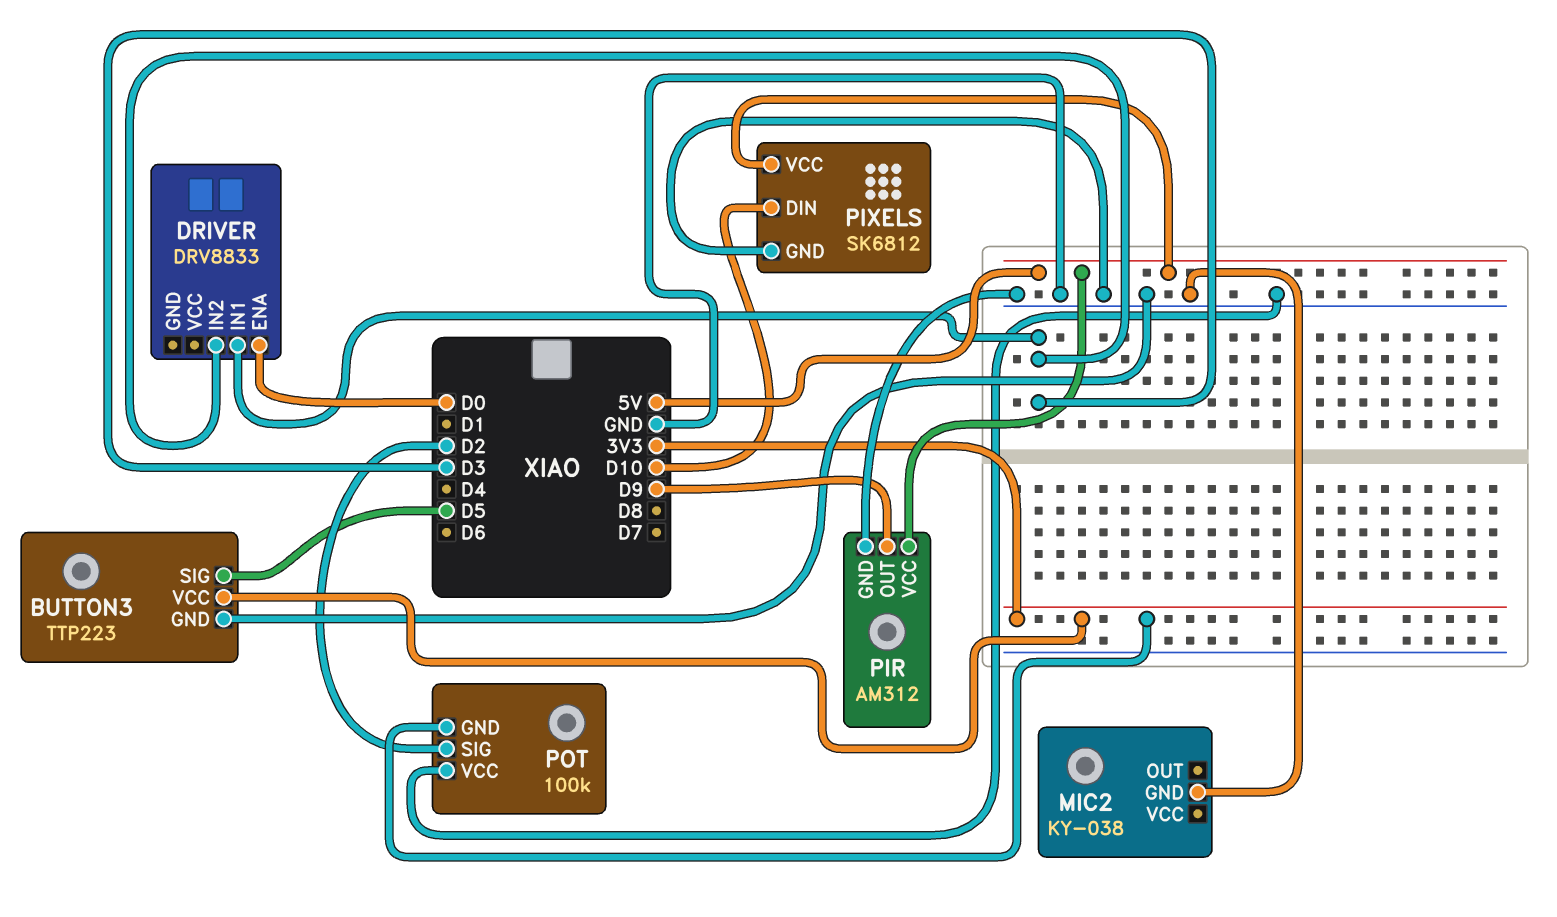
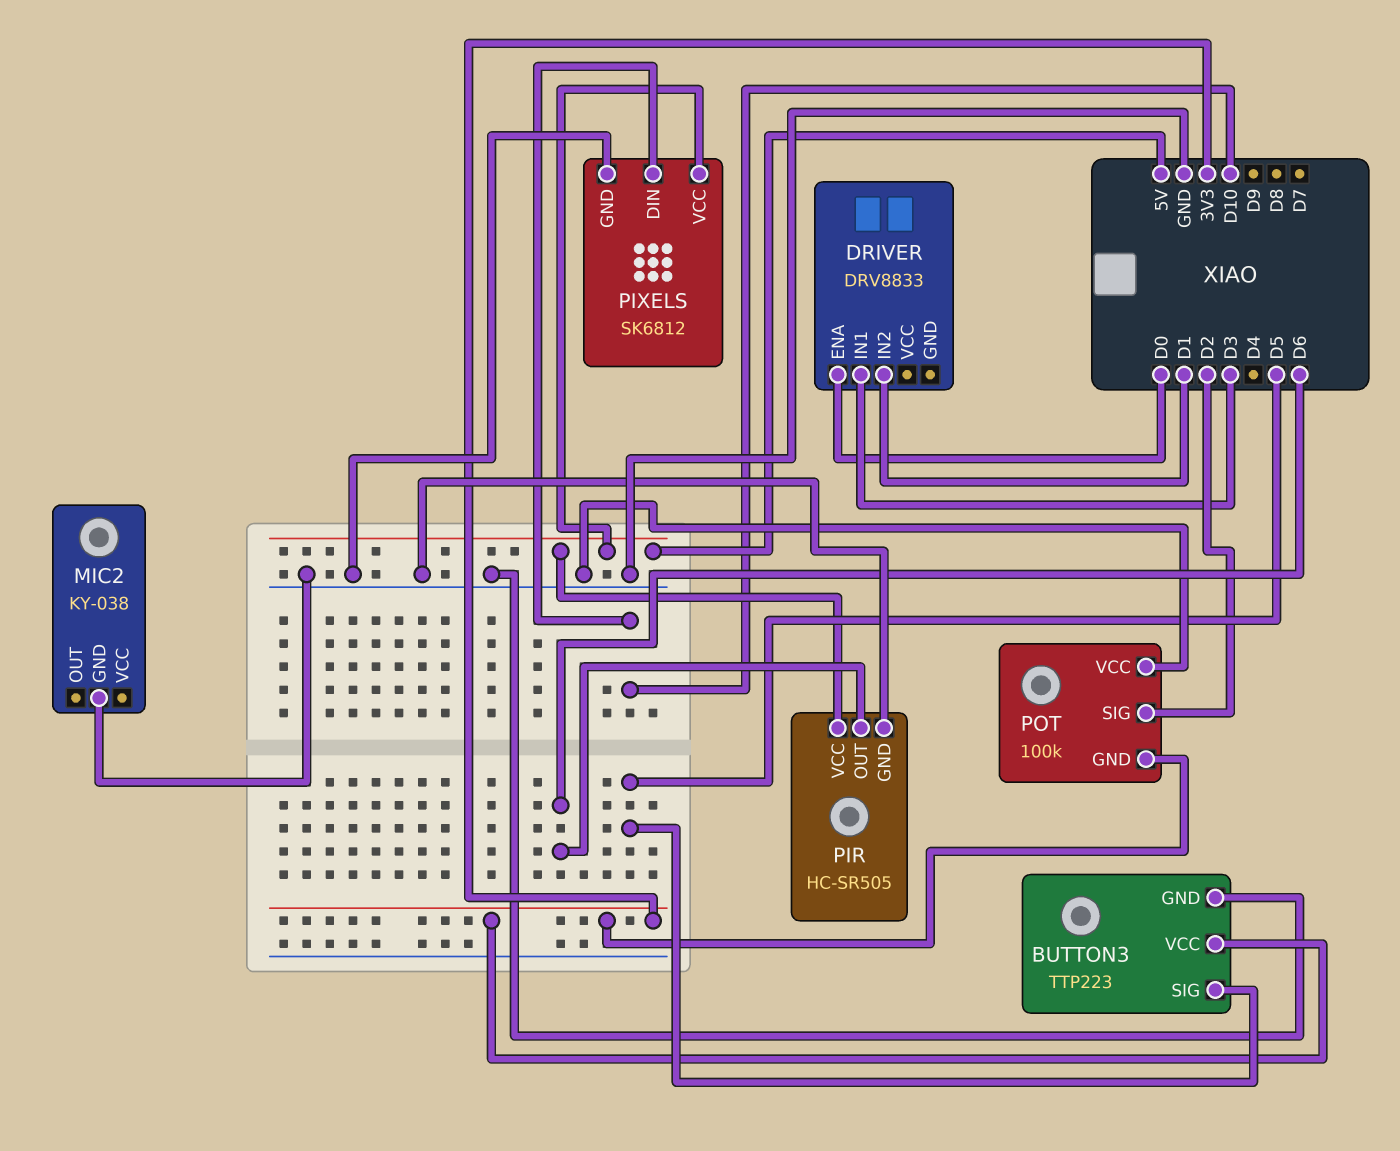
DRIVER pin IN2: D3 -> D1
PIR: AM312 -> HC-SR505
PIR pin OUT: D9 -> D6

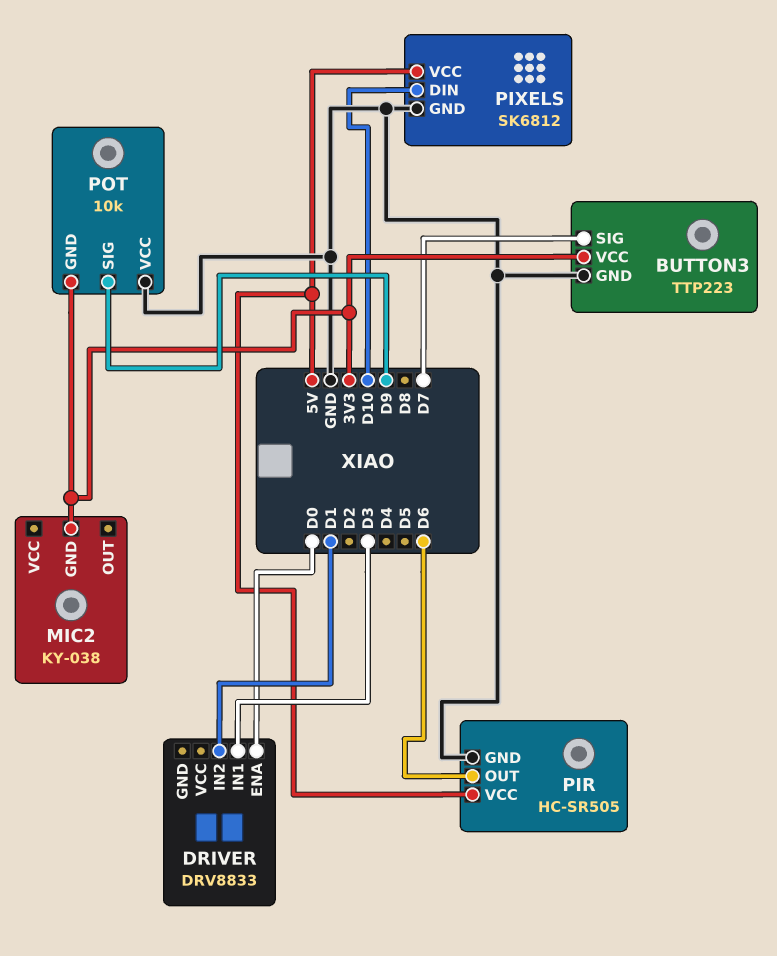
BUTTON3 pin SIG: D5 -> D7
MIC2 pin GND: GND -> 3V3
POT: 100k -> 10k
POT pin SIG: D2 -> D9

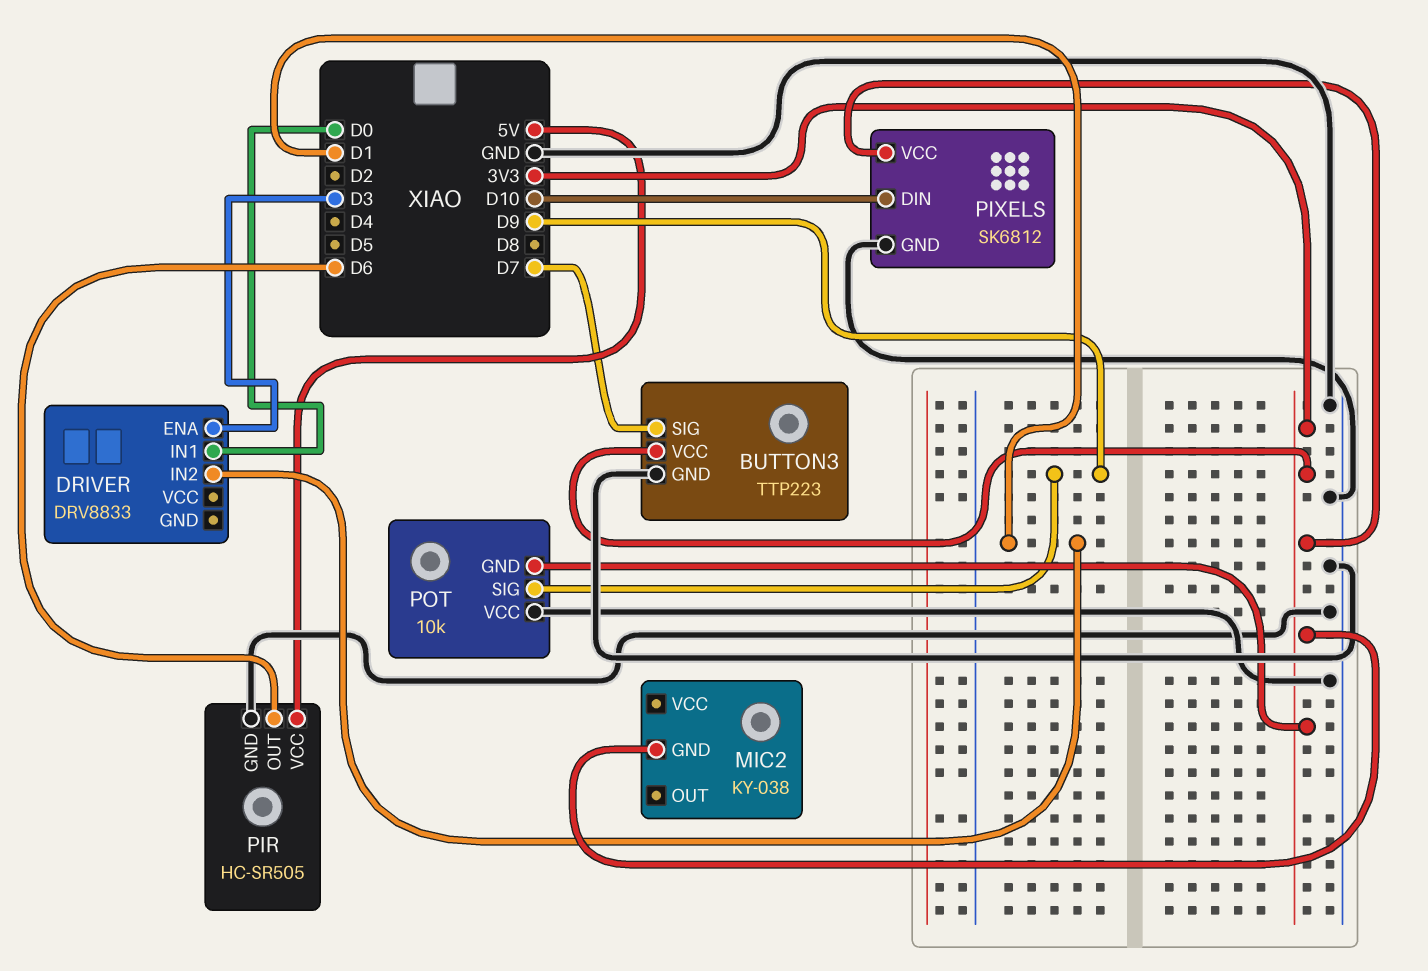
DRIVER pin ENA: D0 -> D3
DRIVER pin IN1: D3 -> D0
PIXELS pin VCC: 5V -> 3V3

